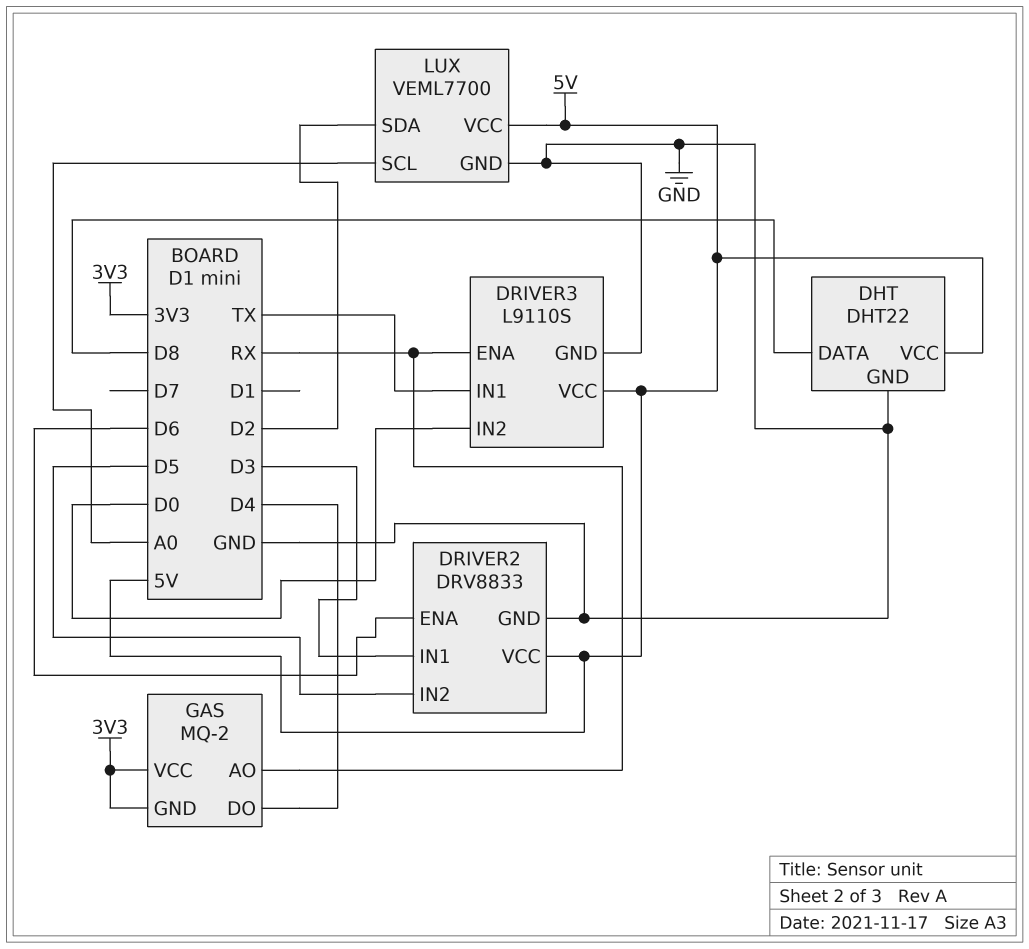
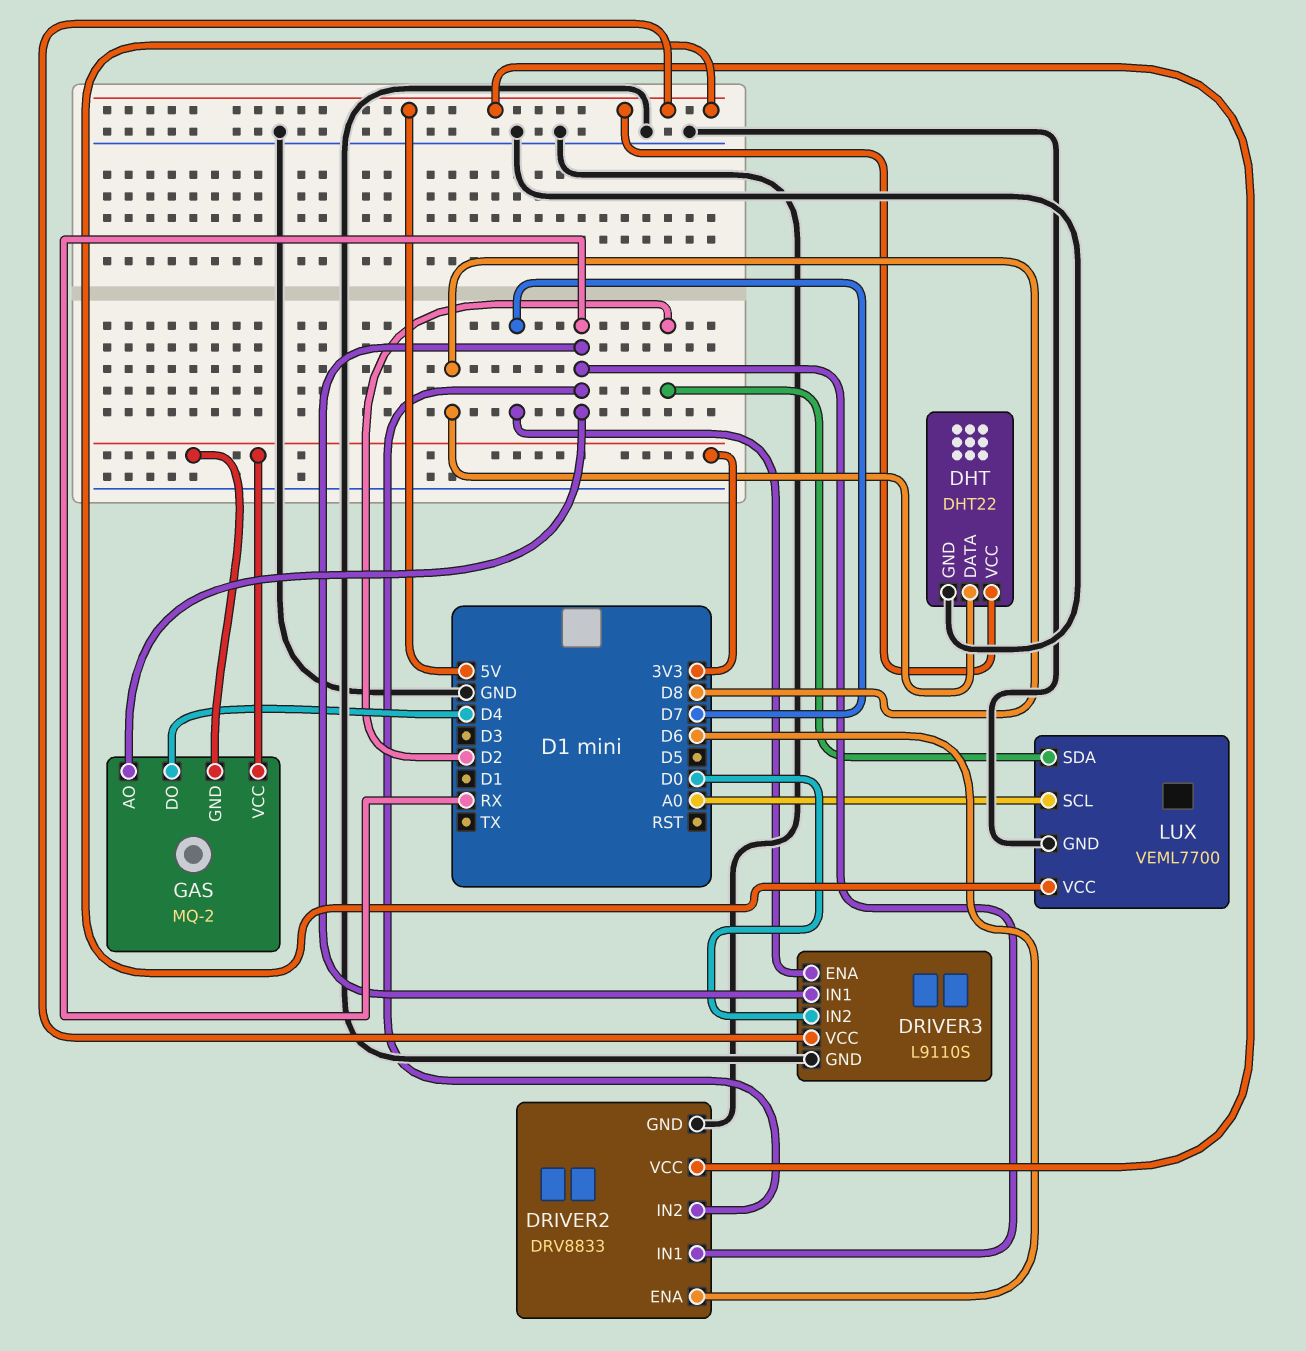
DRIVER2 pin IN1: D3 -> RX
DRIVER2 pin IN2: D5 -> RX
DRIVER3 pin ENA: RX -> D7
DRIVER3 pin IN1: TX -> RX

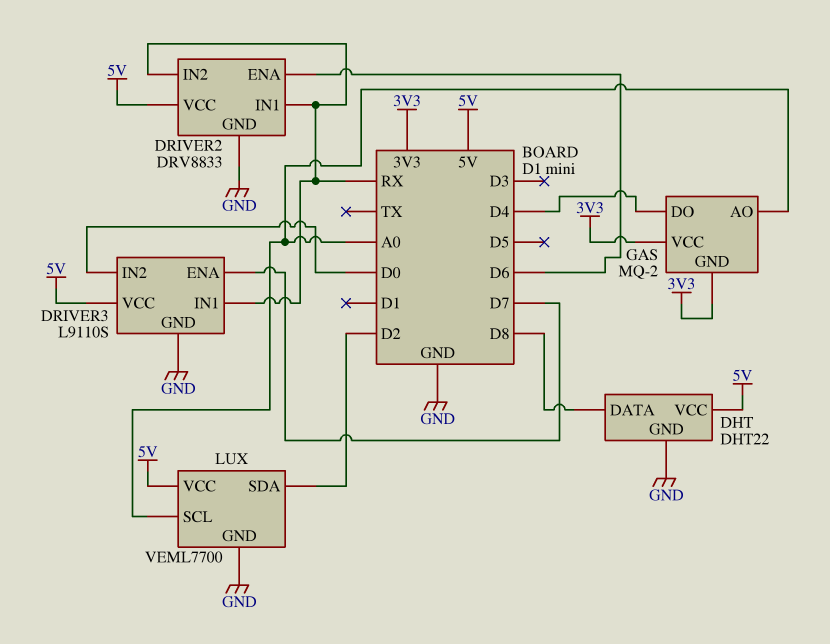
GAS pin AO: RX -> A0

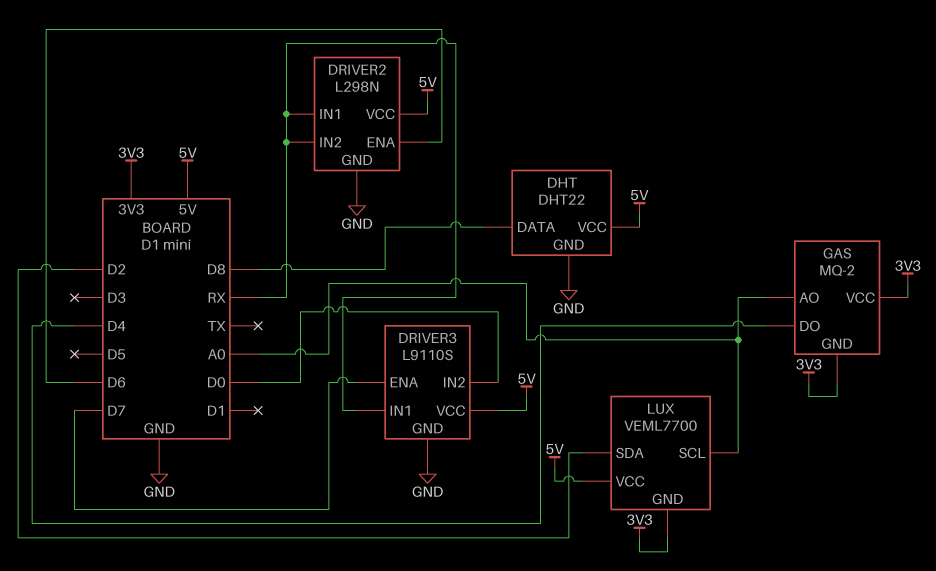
DRIVER2: DRV8833 -> L298N
LUX pin GND: GND -> 3V3

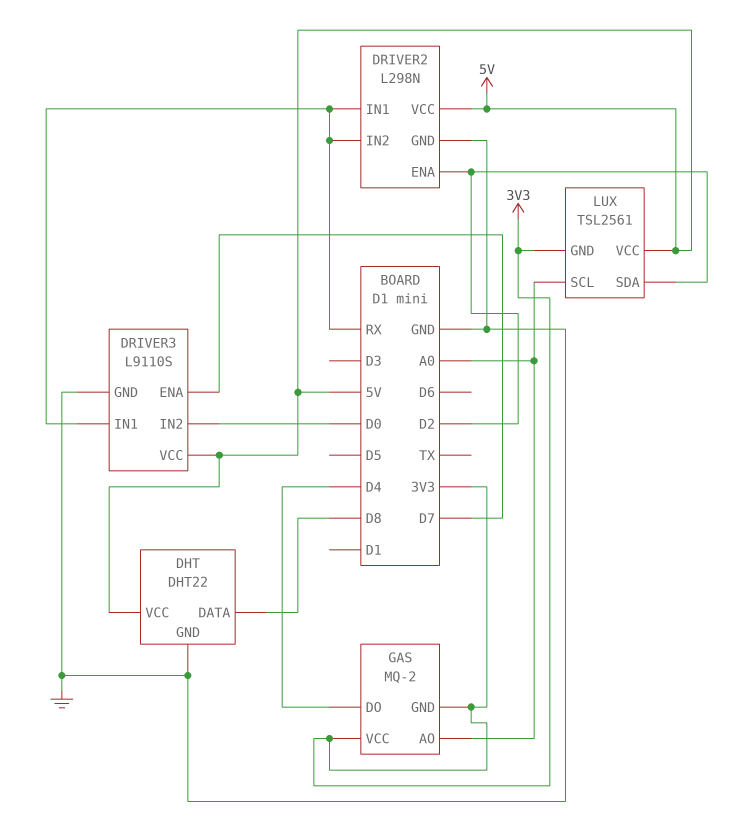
DRIVER2 pin ENA: D6 -> D2
LUX: VEML7700 -> TSL2561

